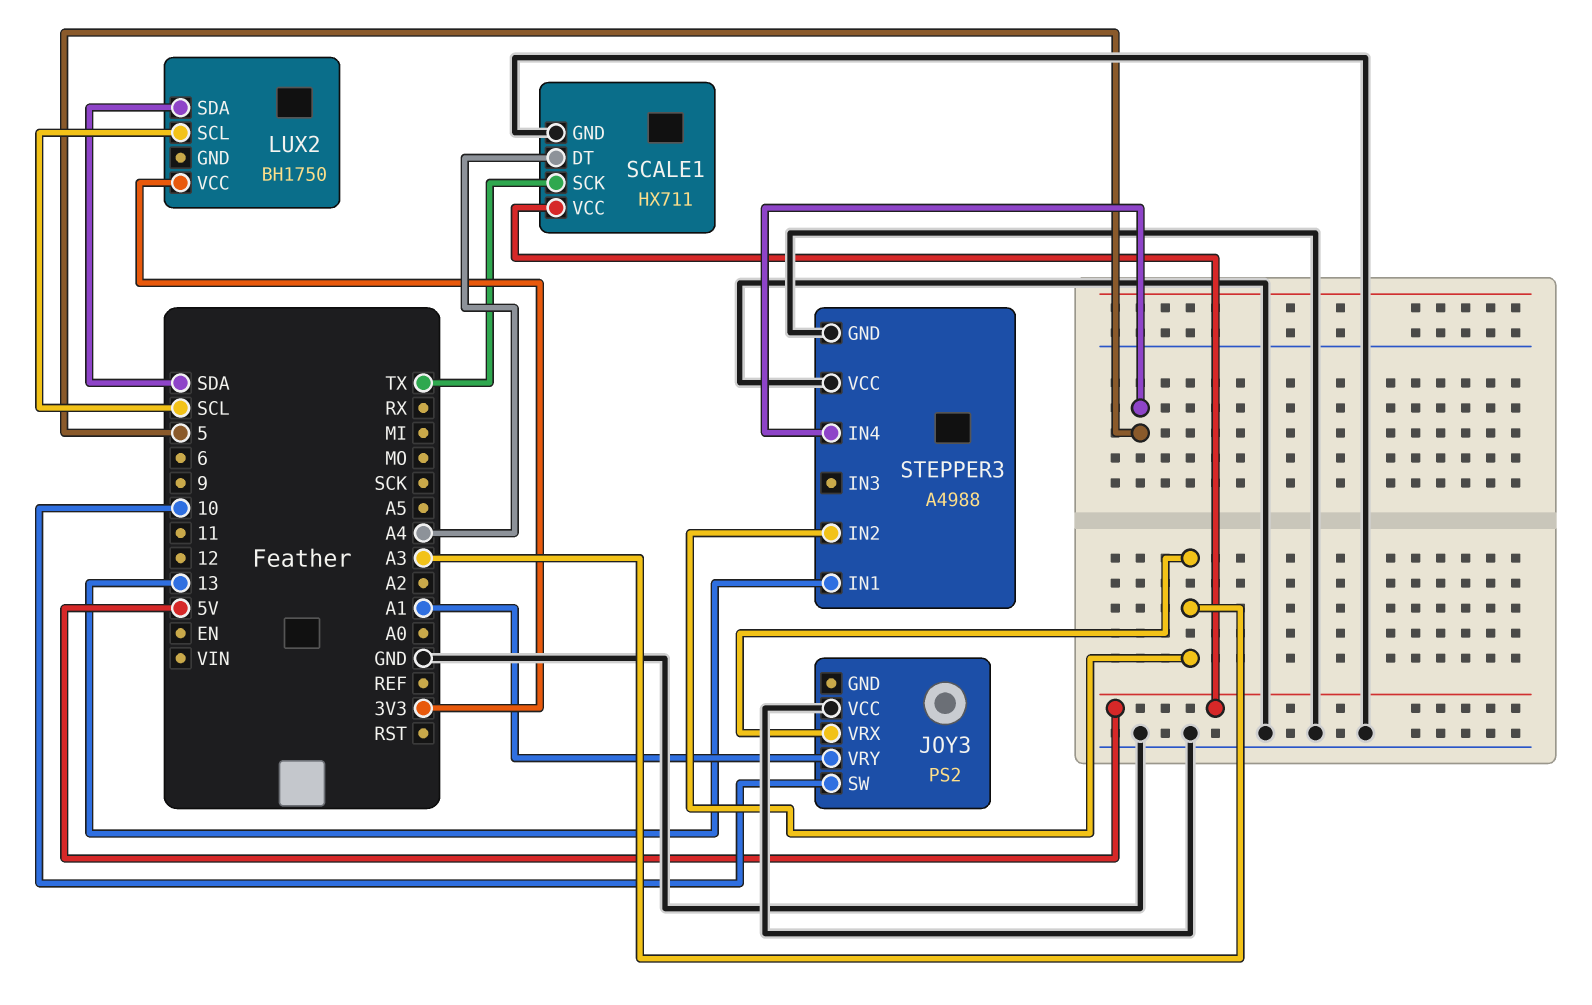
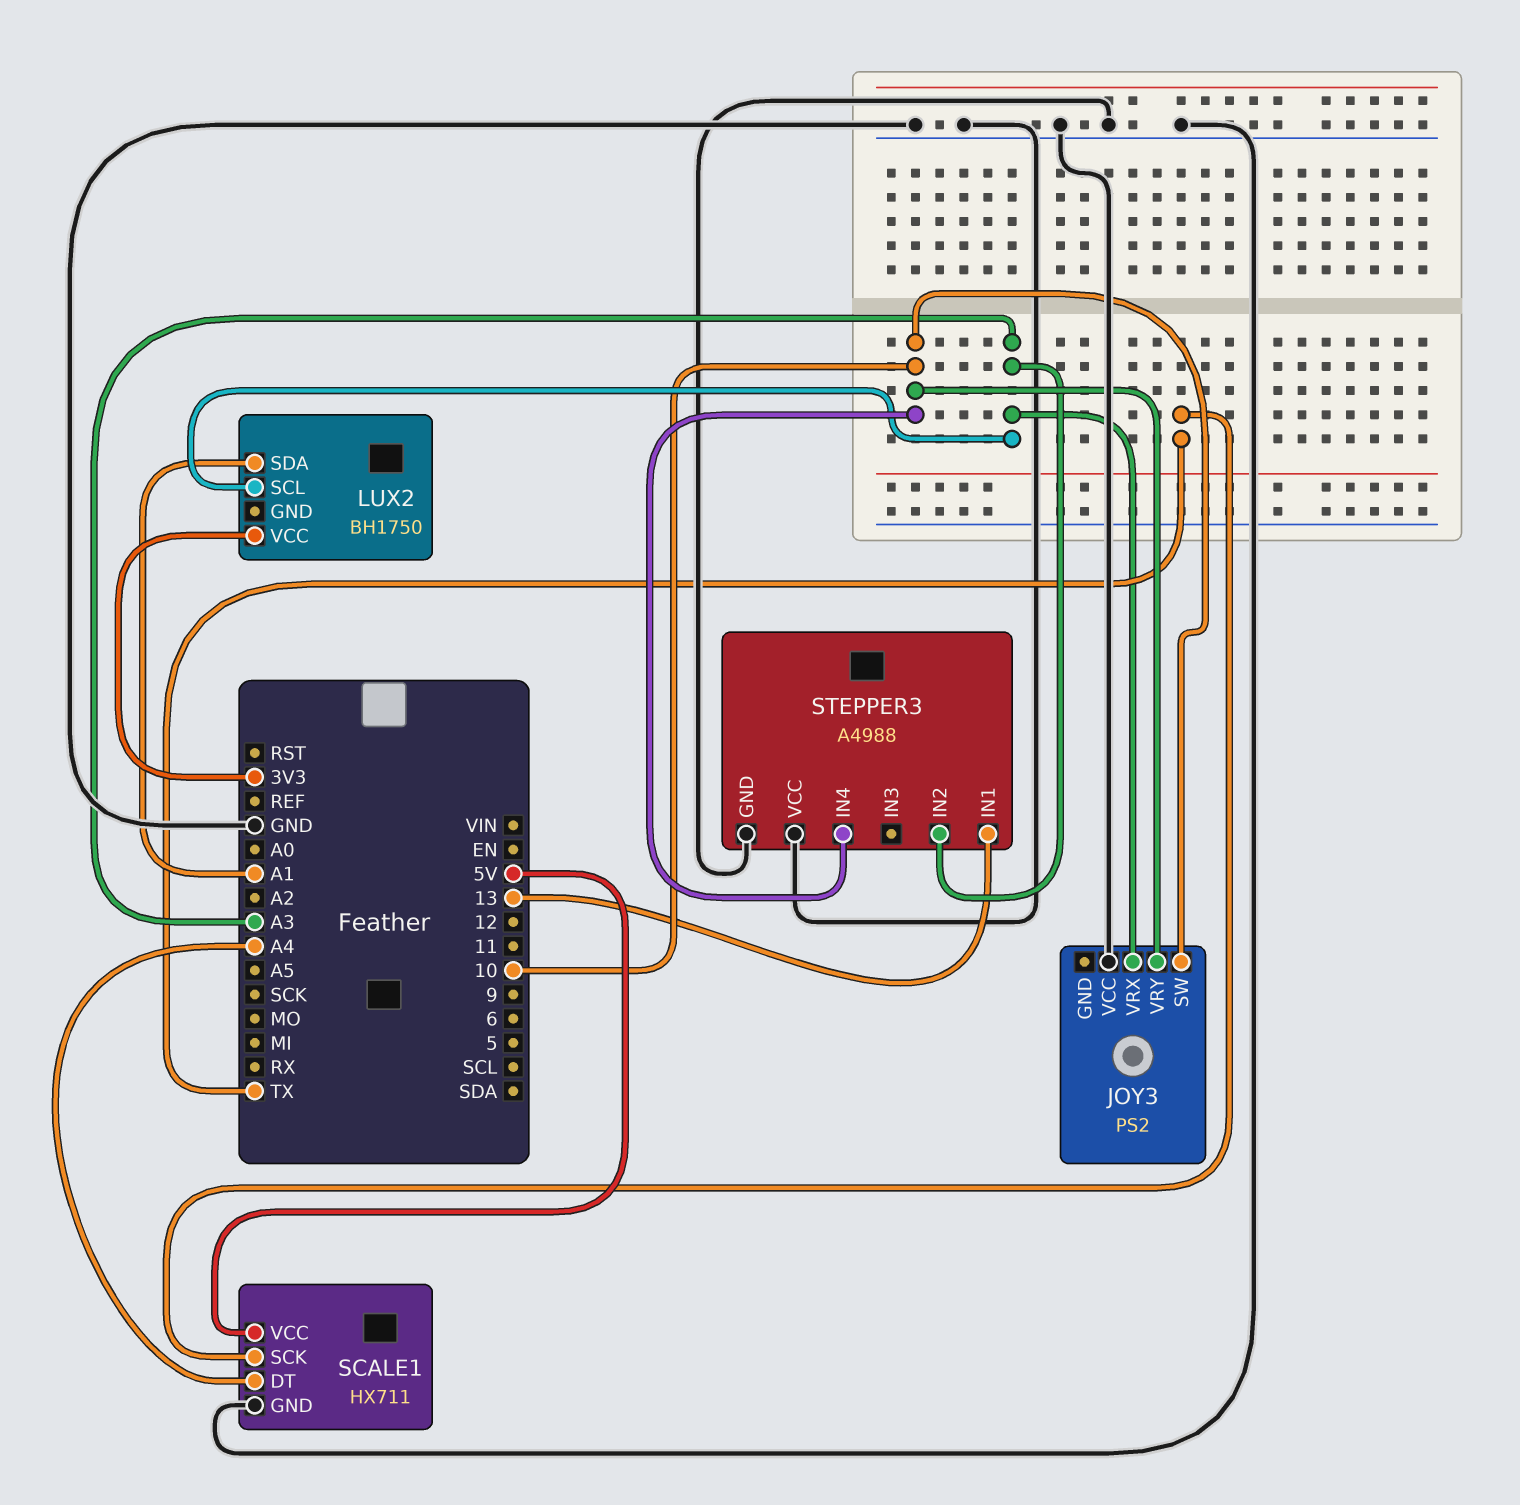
JOY3 pin VRY: A1 -> 10
LUX2 pin SCL: SCL -> A3
LUX2 pin SDA: SDA -> A1
STEPPER3 pin IN4: 5 -> 10

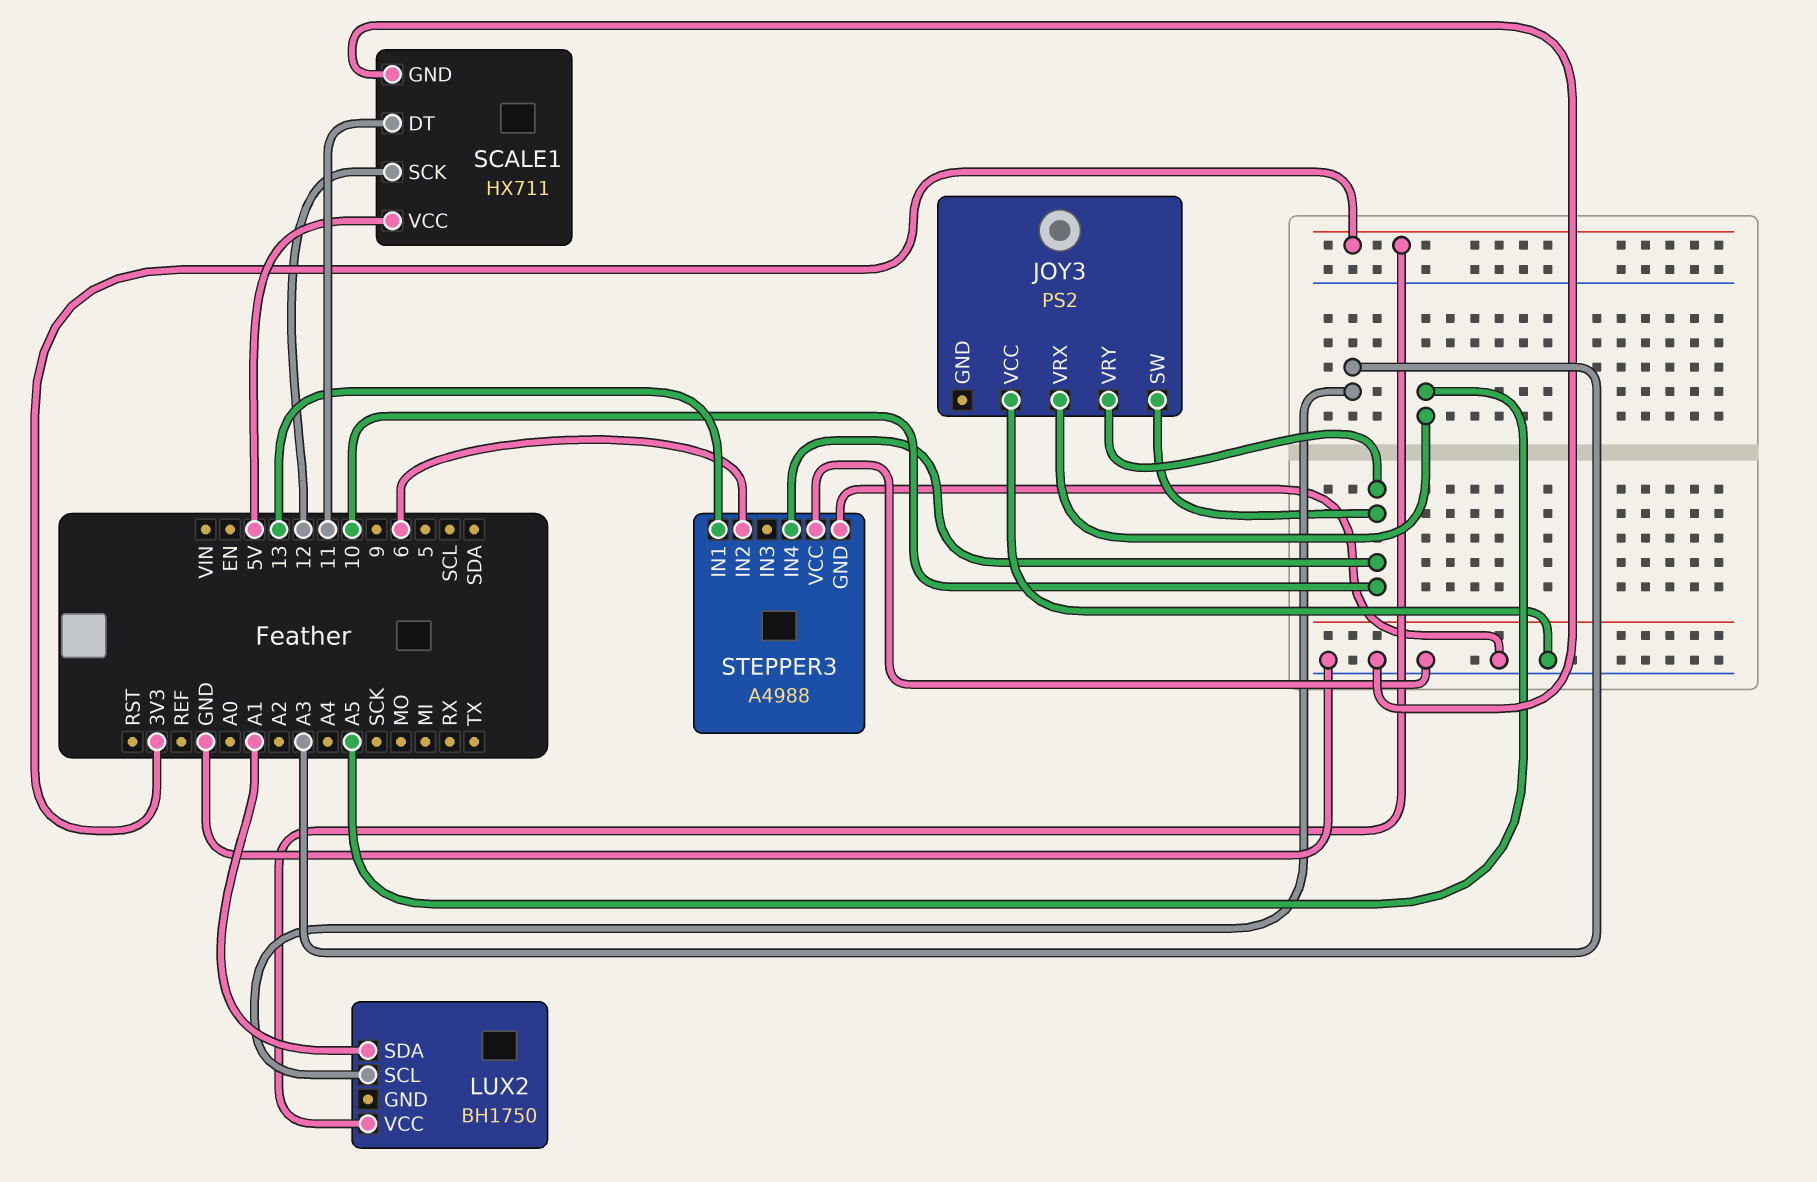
JOY3 pin VRX: A3 -> A5
SCALE1 pin DT: A4 -> 11
SCALE1 pin SCK: TX -> 12
STEPPER3 pin IN2: A3 -> 6

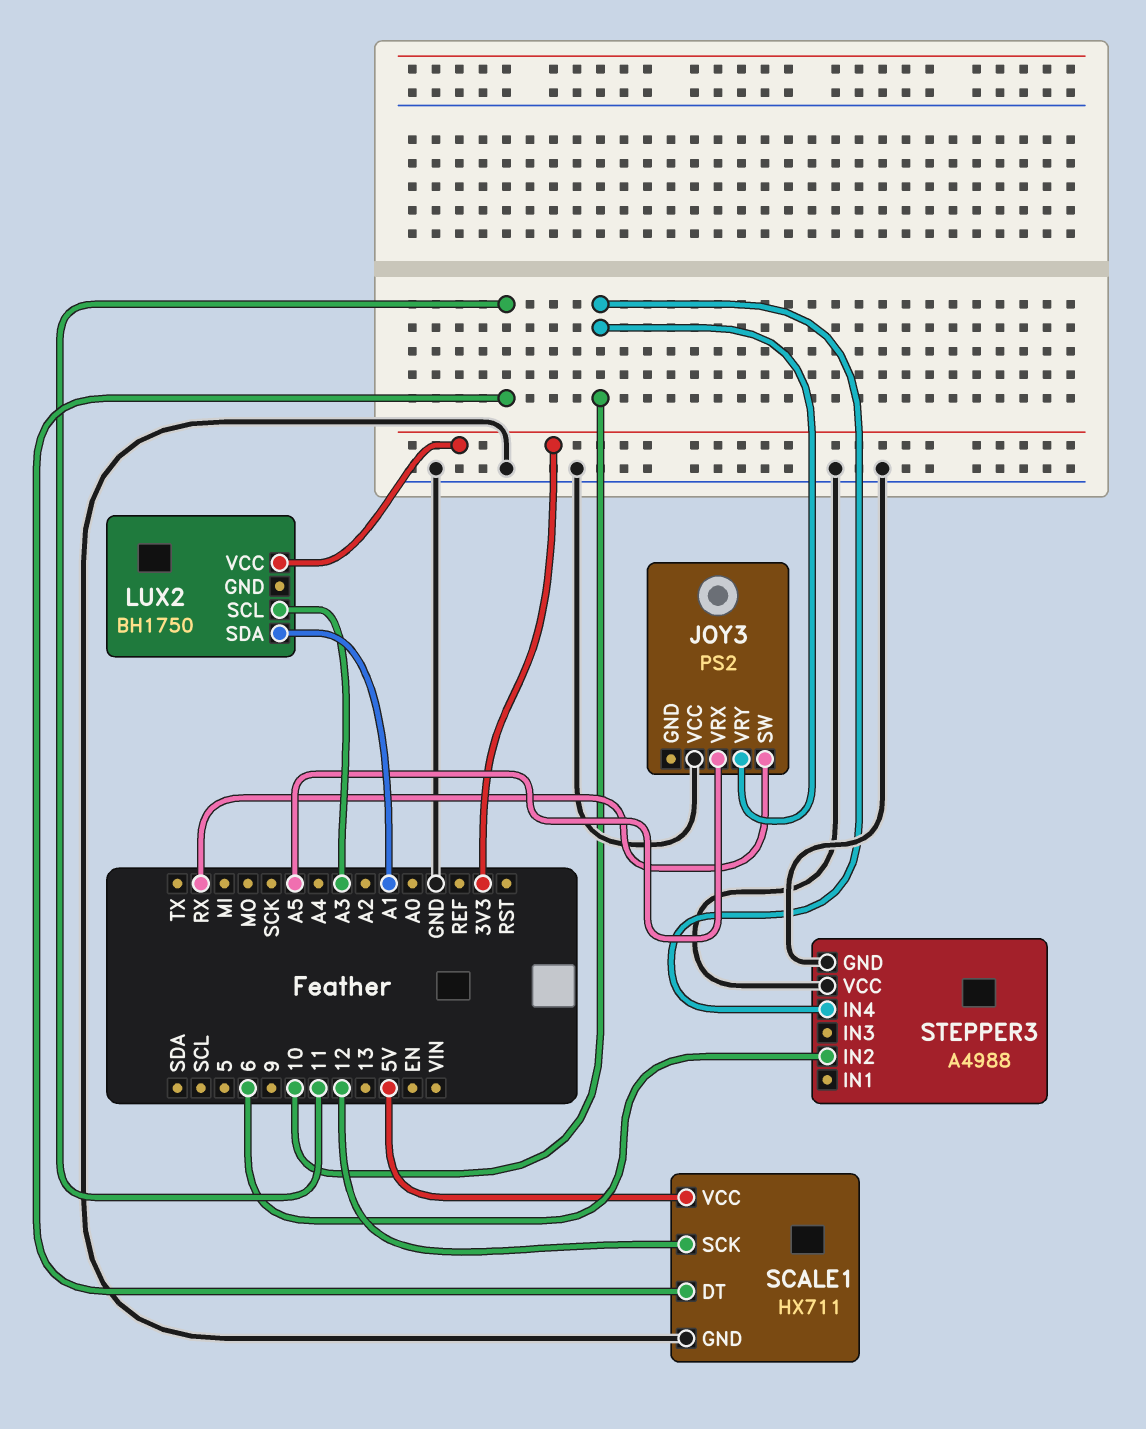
JOY3 pin SW: 10 -> RX
STEPPER3 pin IN1: 13 -> none

